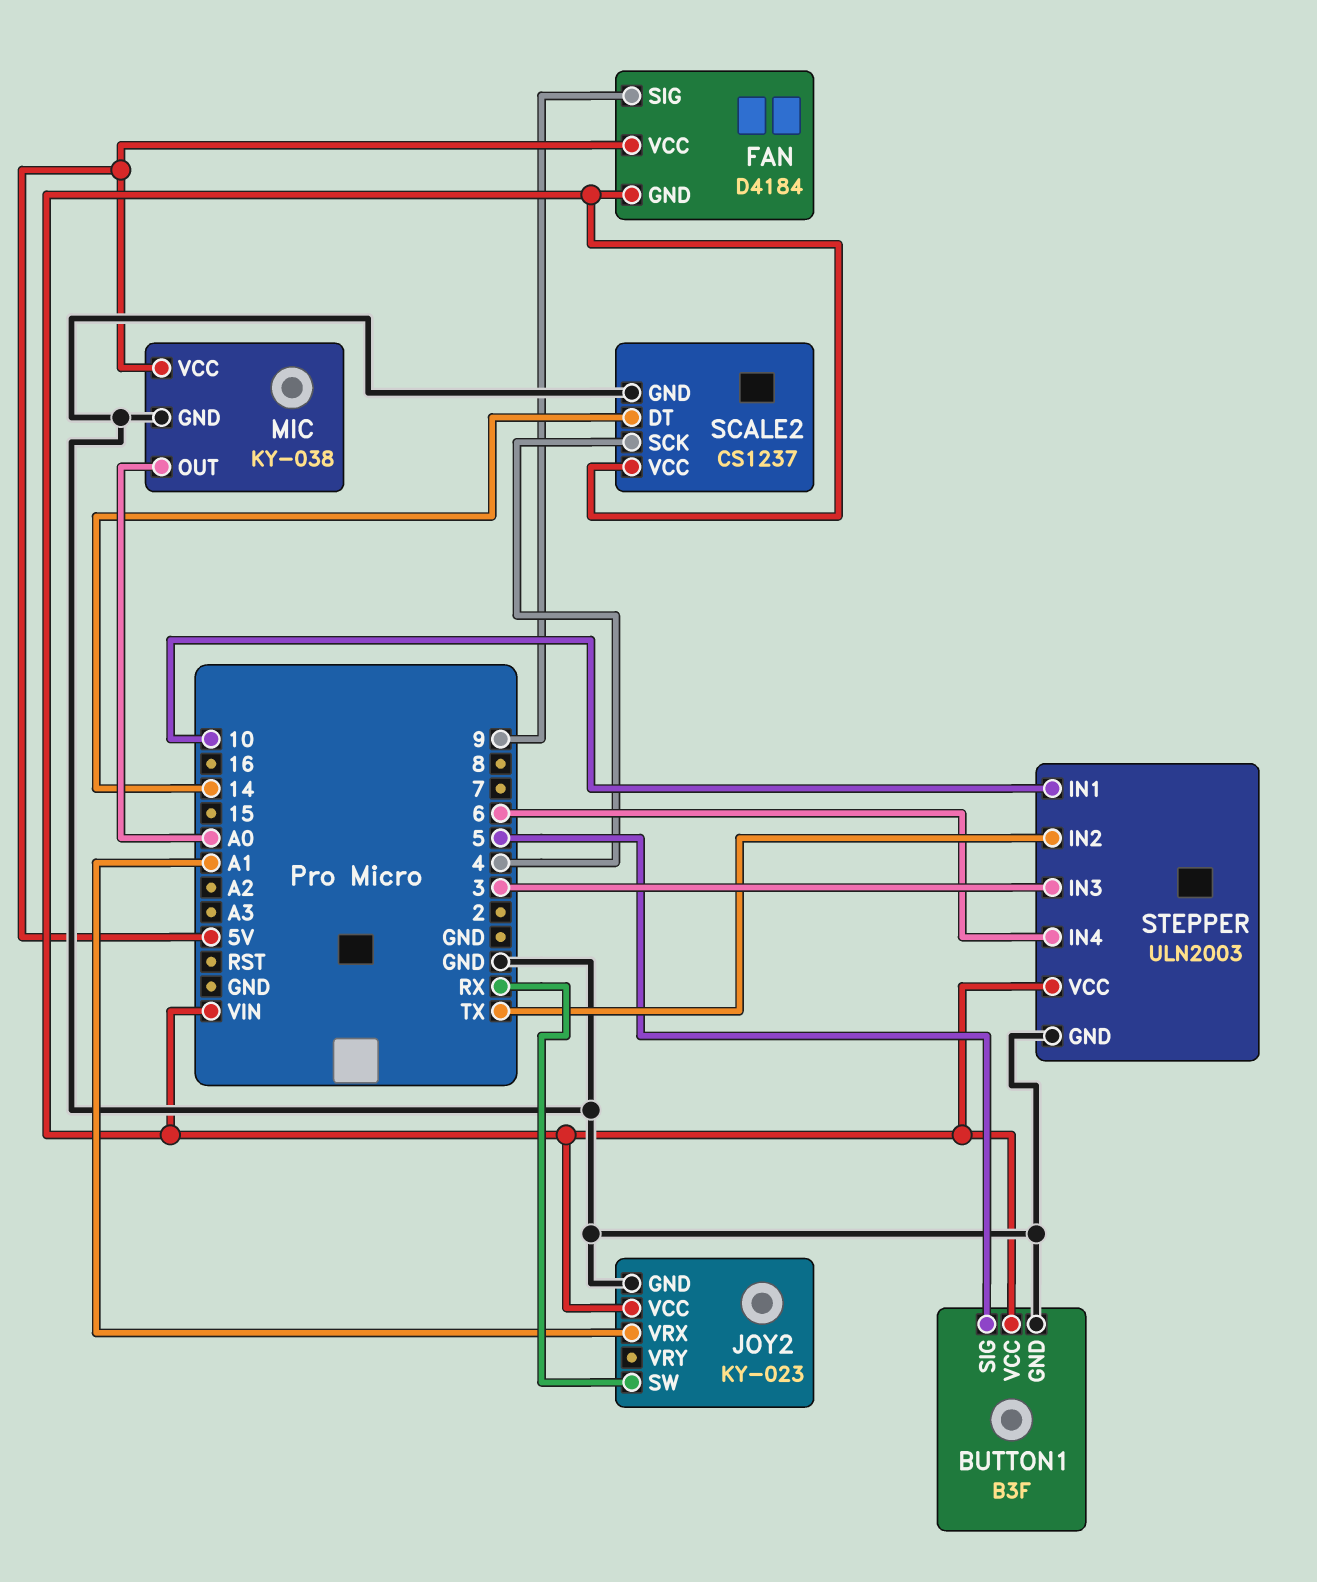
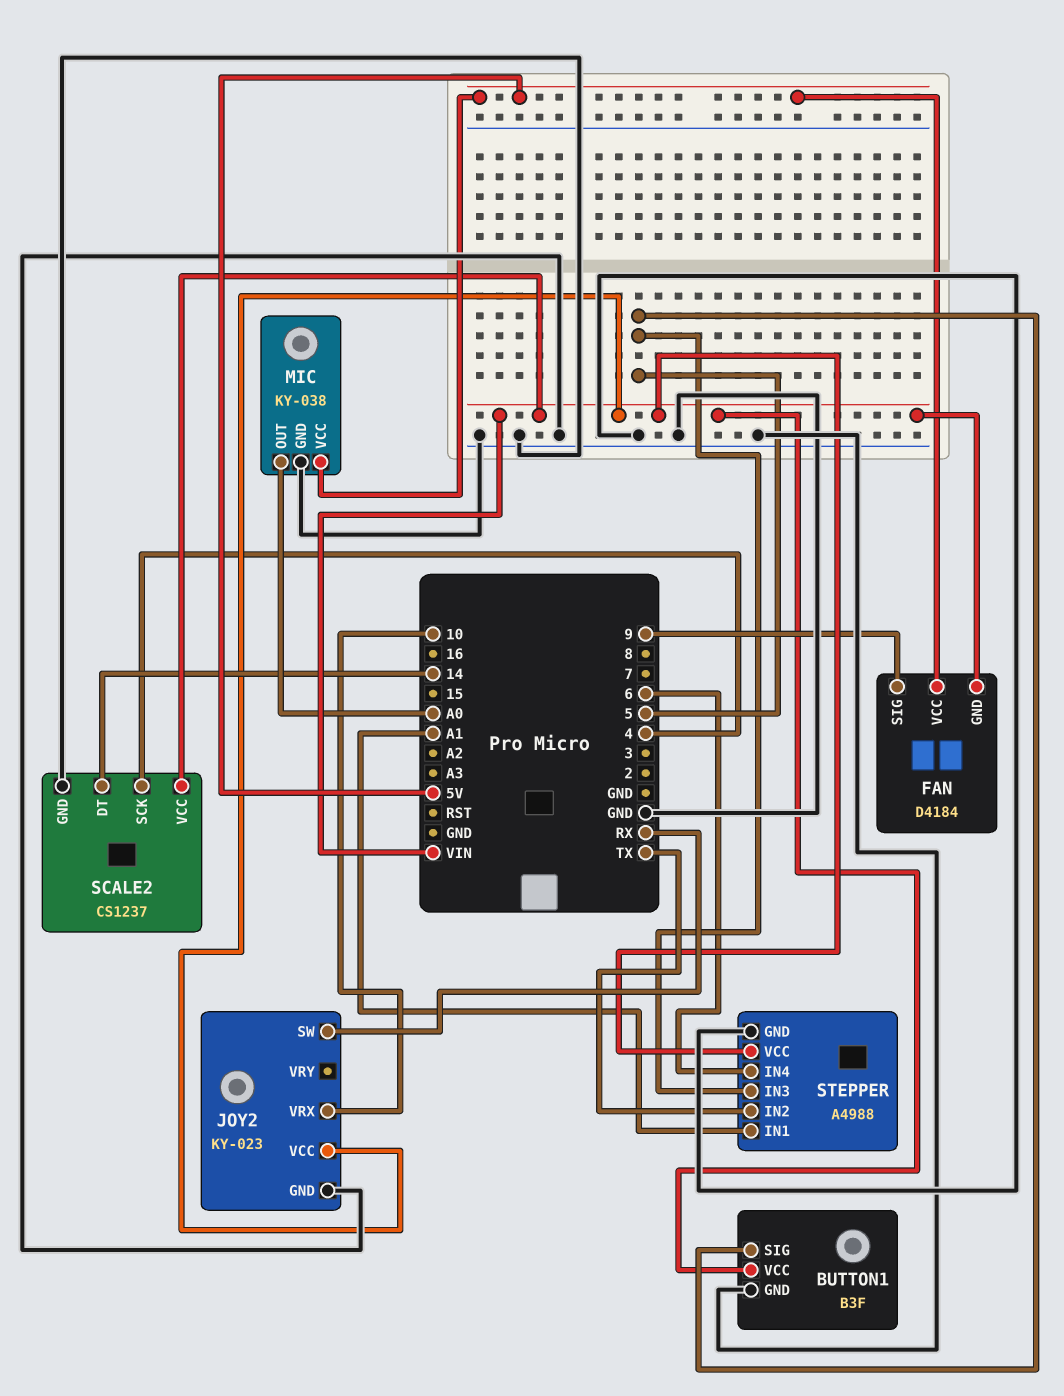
JOY2 pin VRX: A1 -> 10
STEPPER: ULN2003 -> A4988
STEPPER pin IN1: 10 -> A1
STEPPER pin IN3: 3 -> 5

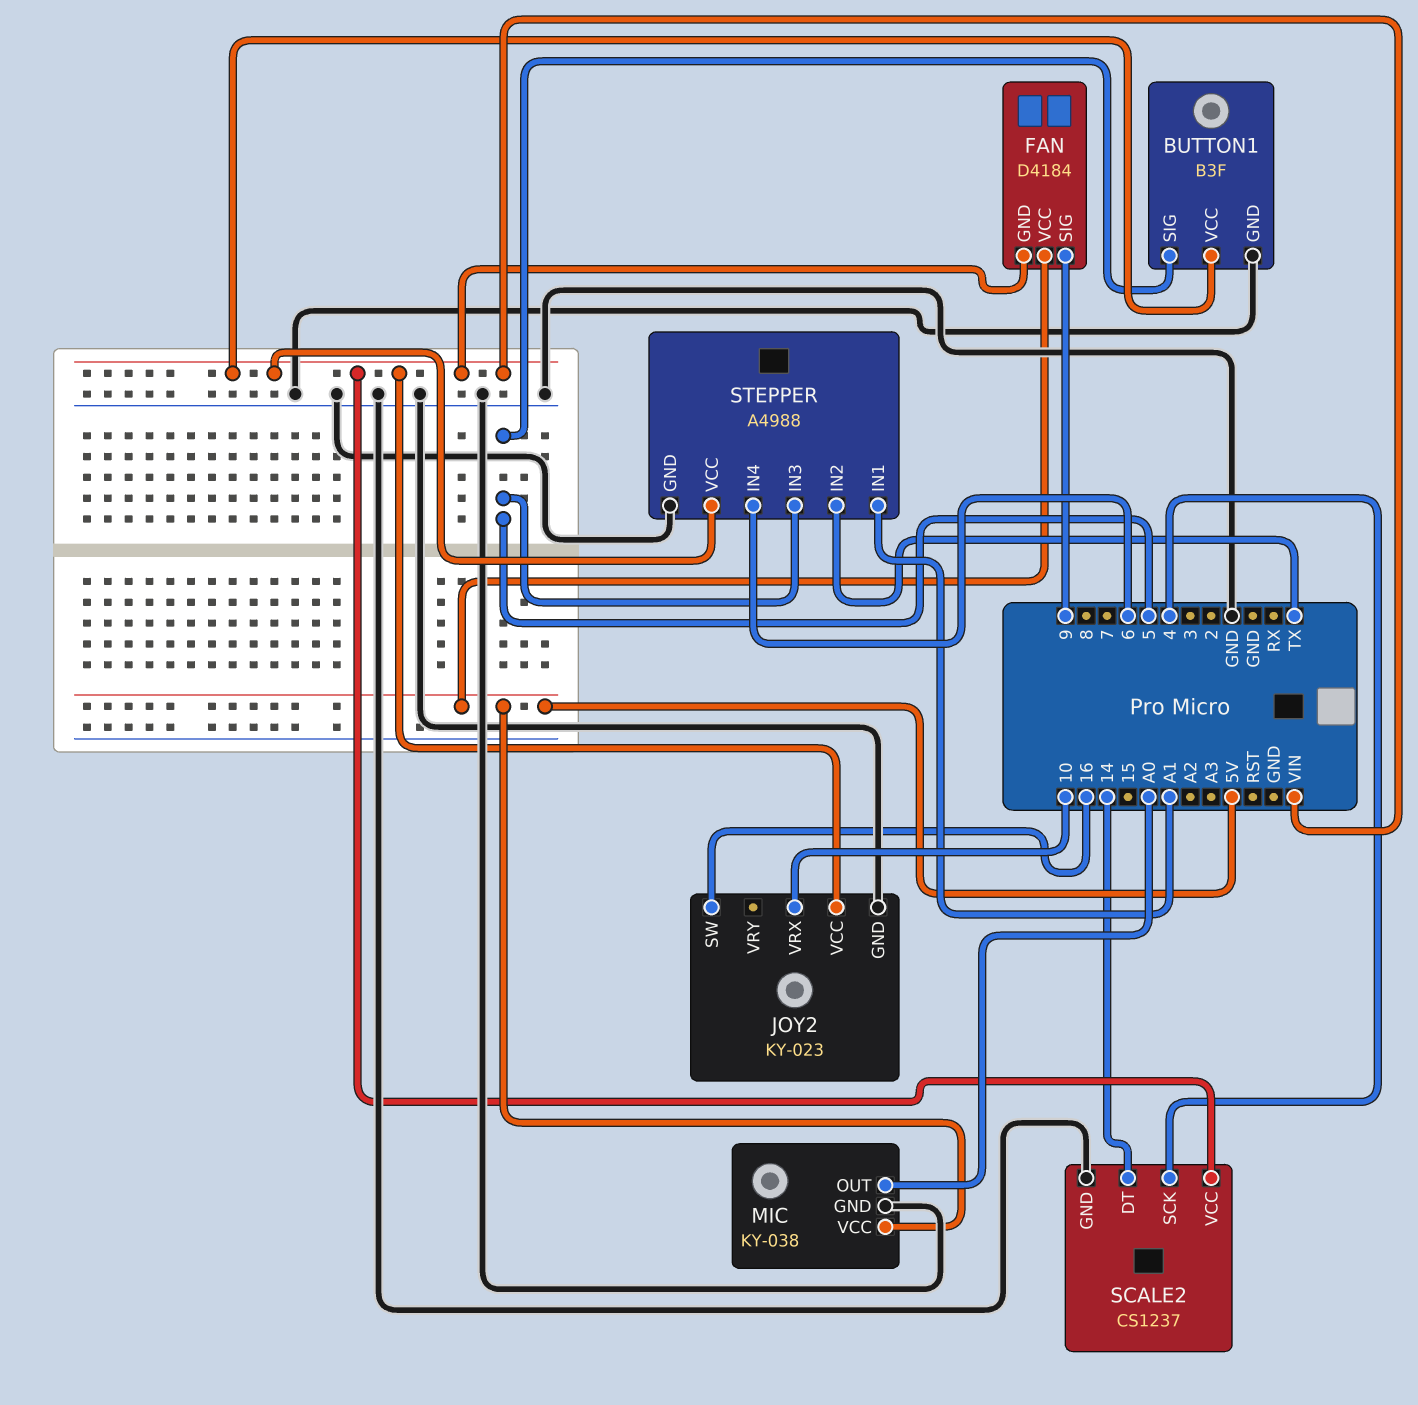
JOY2 pin SW: RX -> 16

